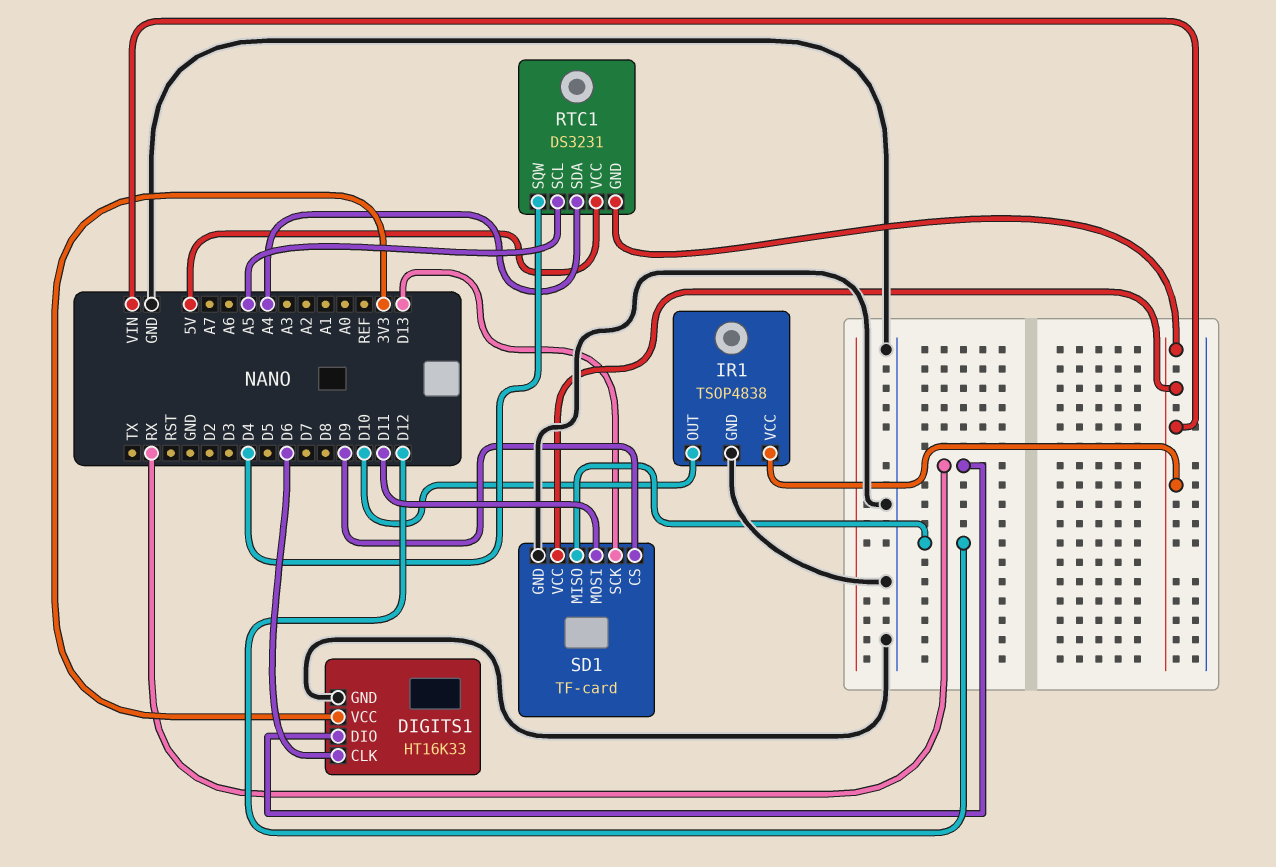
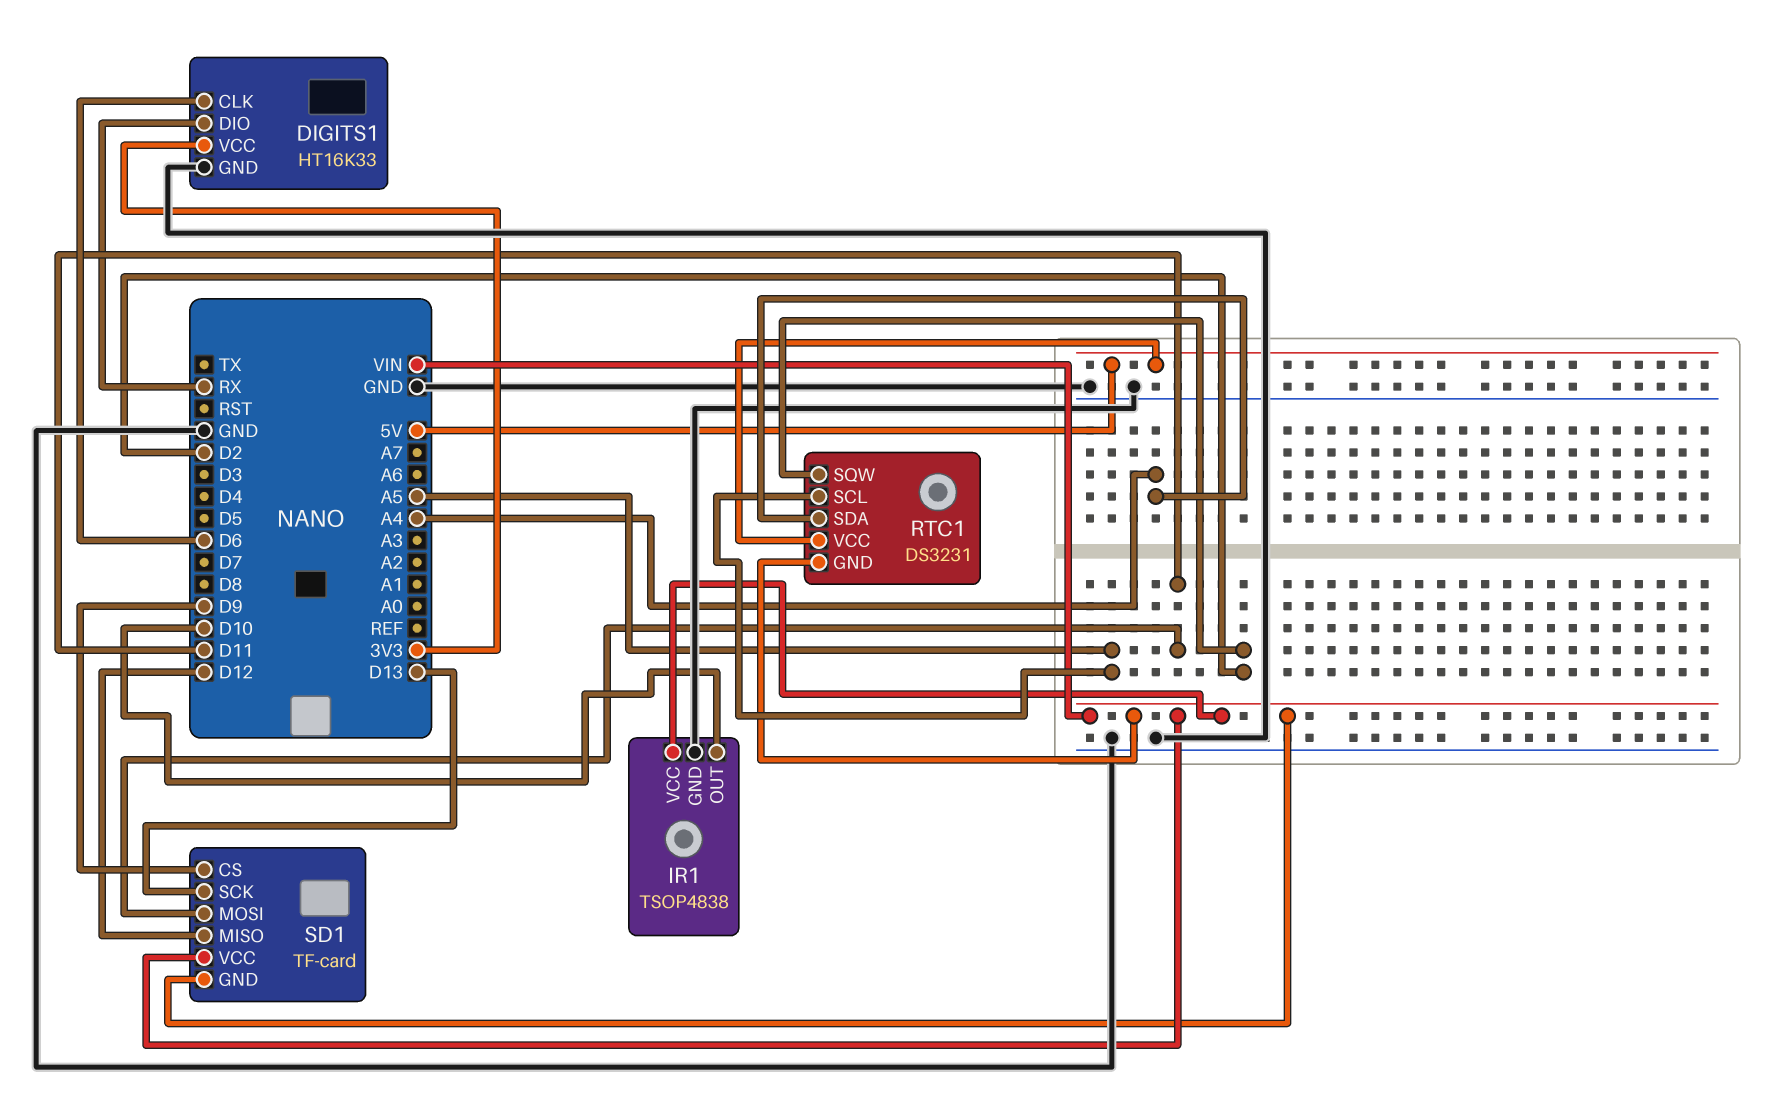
RTC1 pin SQW: D4 -> D2
SD1 pin GND: GND -> VIN

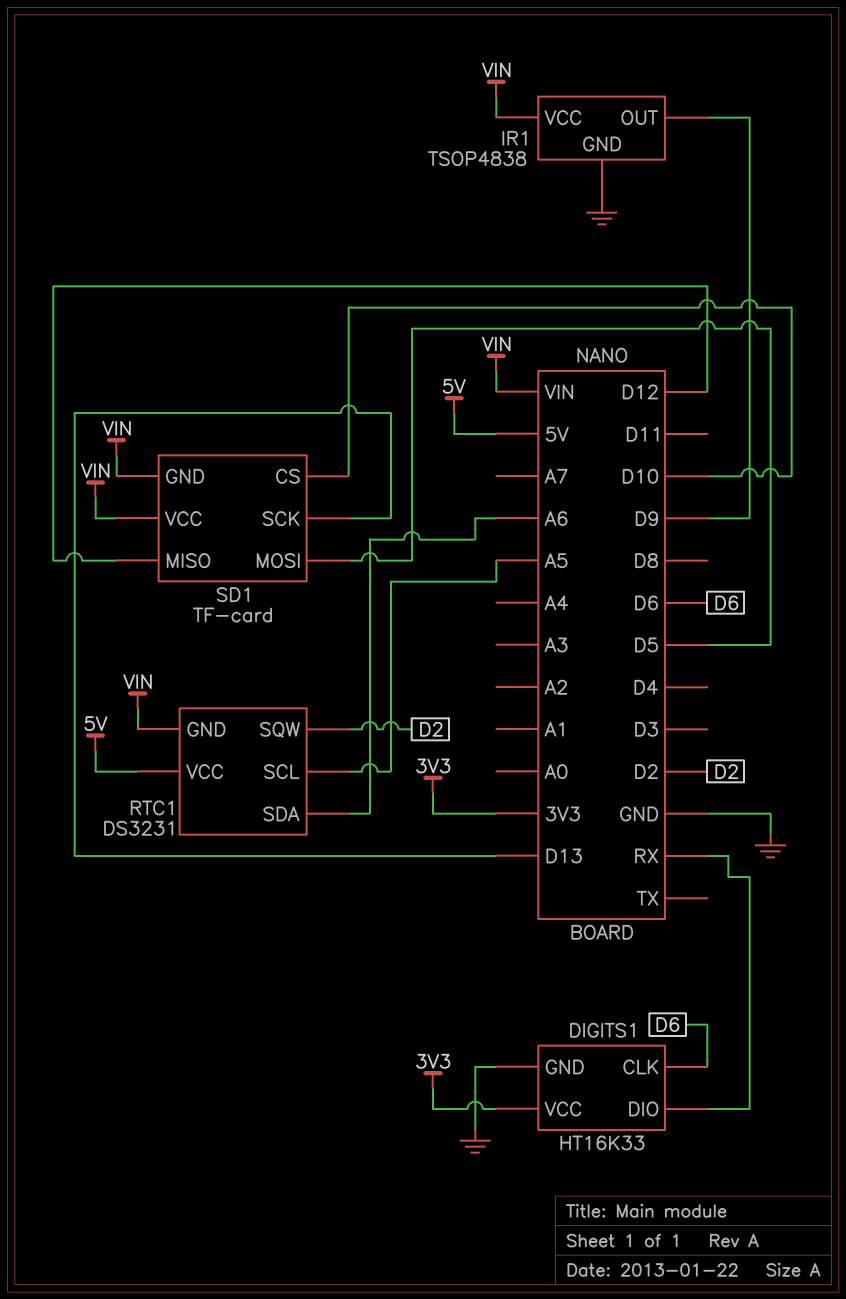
IR1 pin OUT: D10 -> D9
RTC1 pin SDA: A4 -> A6
SD1 pin CS: D9 -> D10
SD1 pin MOSI: D11 -> D5

